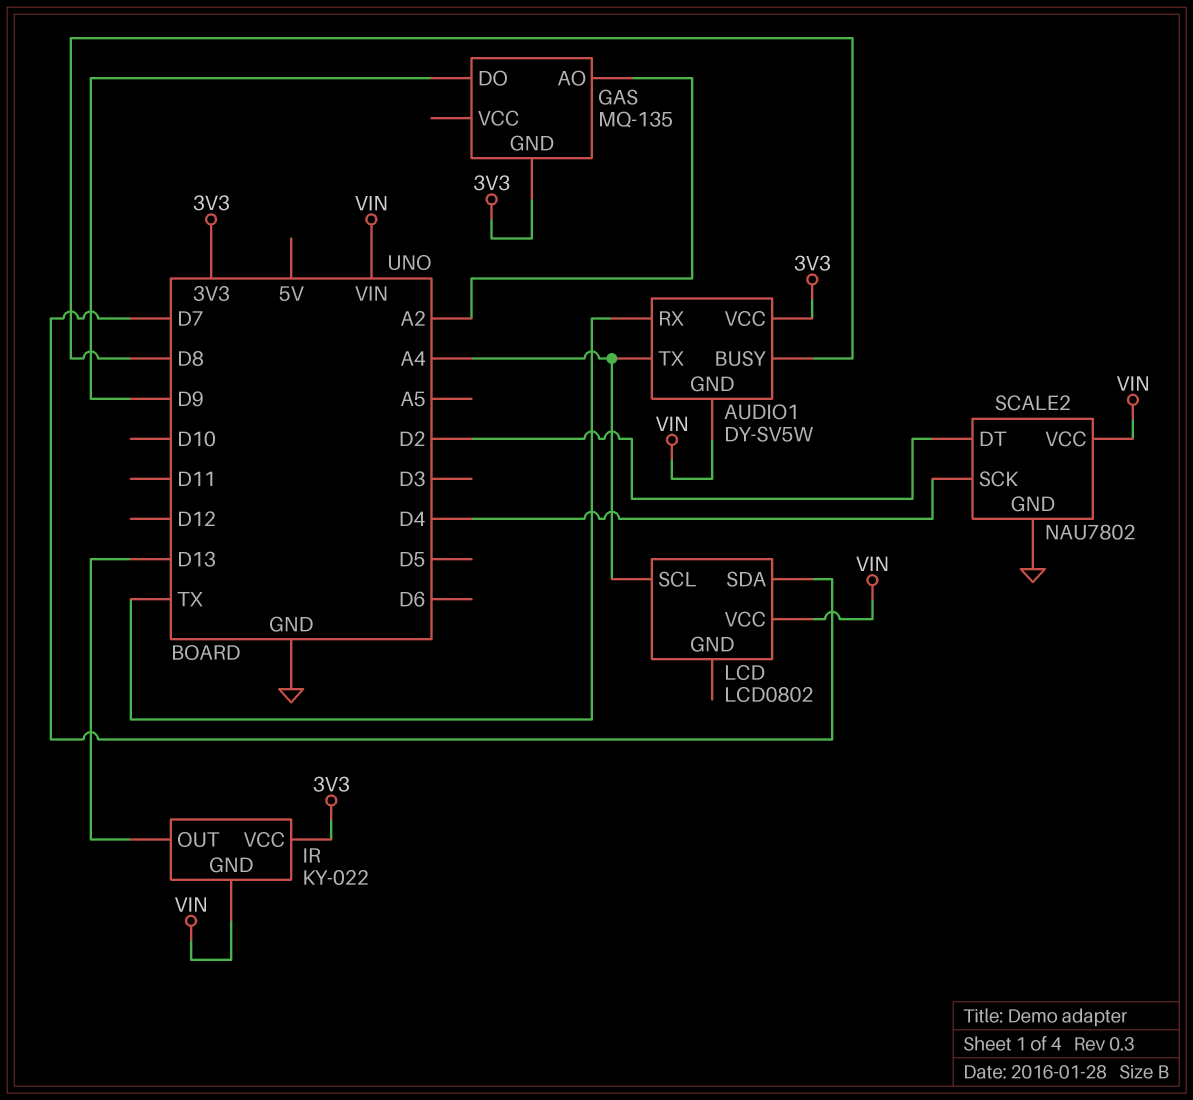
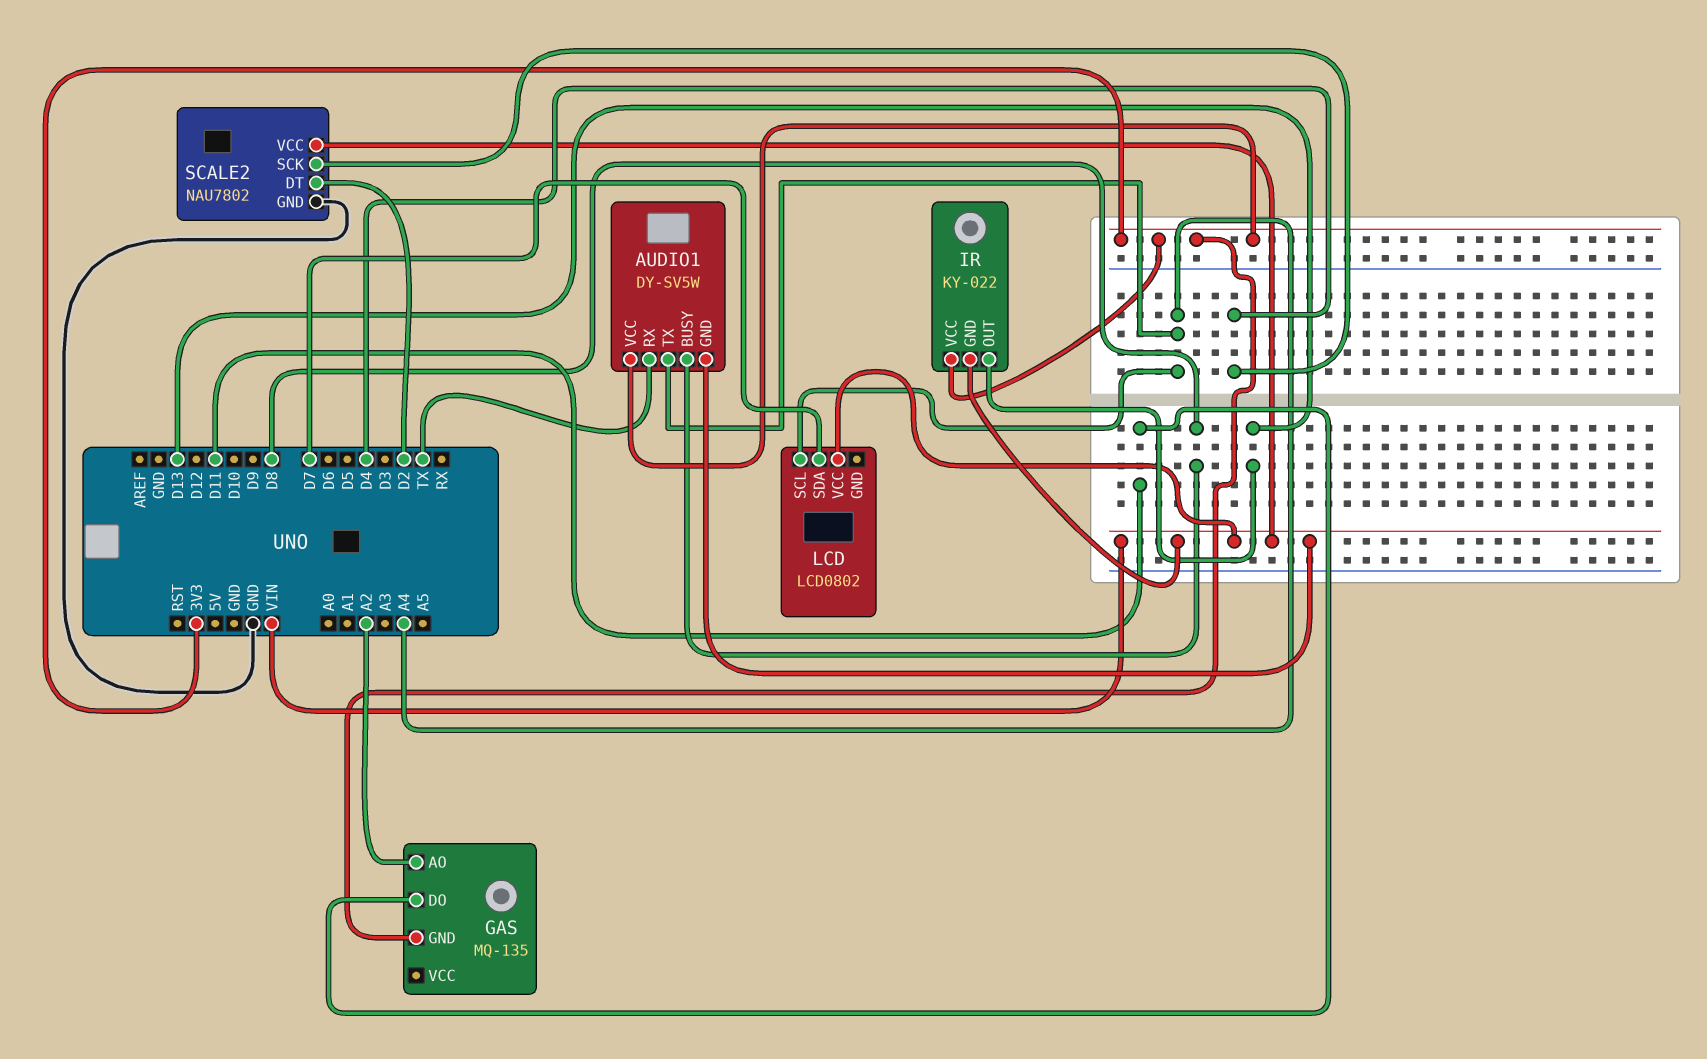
GAS pin DO: D9 -> D11

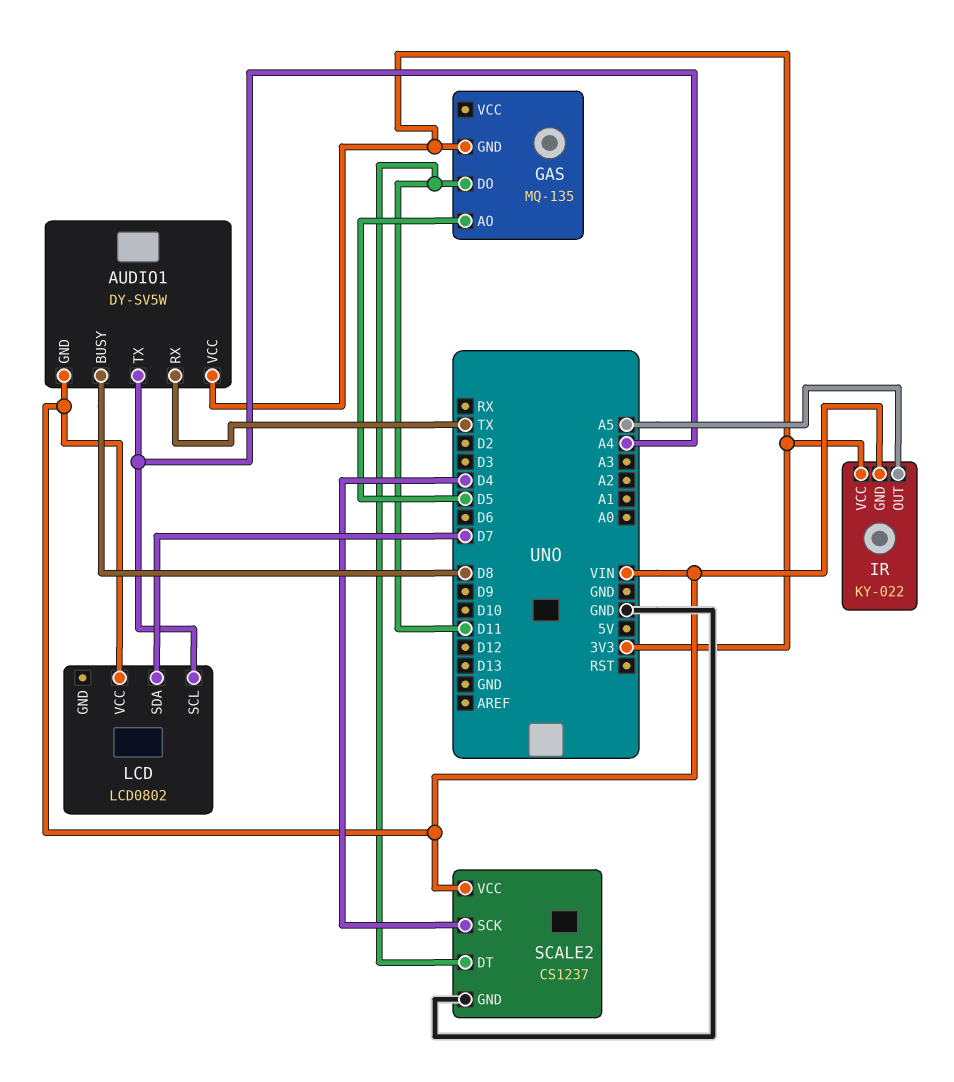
GAS pin AO: A2 -> D5
IR pin OUT: D13 -> A5
SCALE2: NAU7802 -> CS1237
SCALE2 pin DT: D2 -> D11

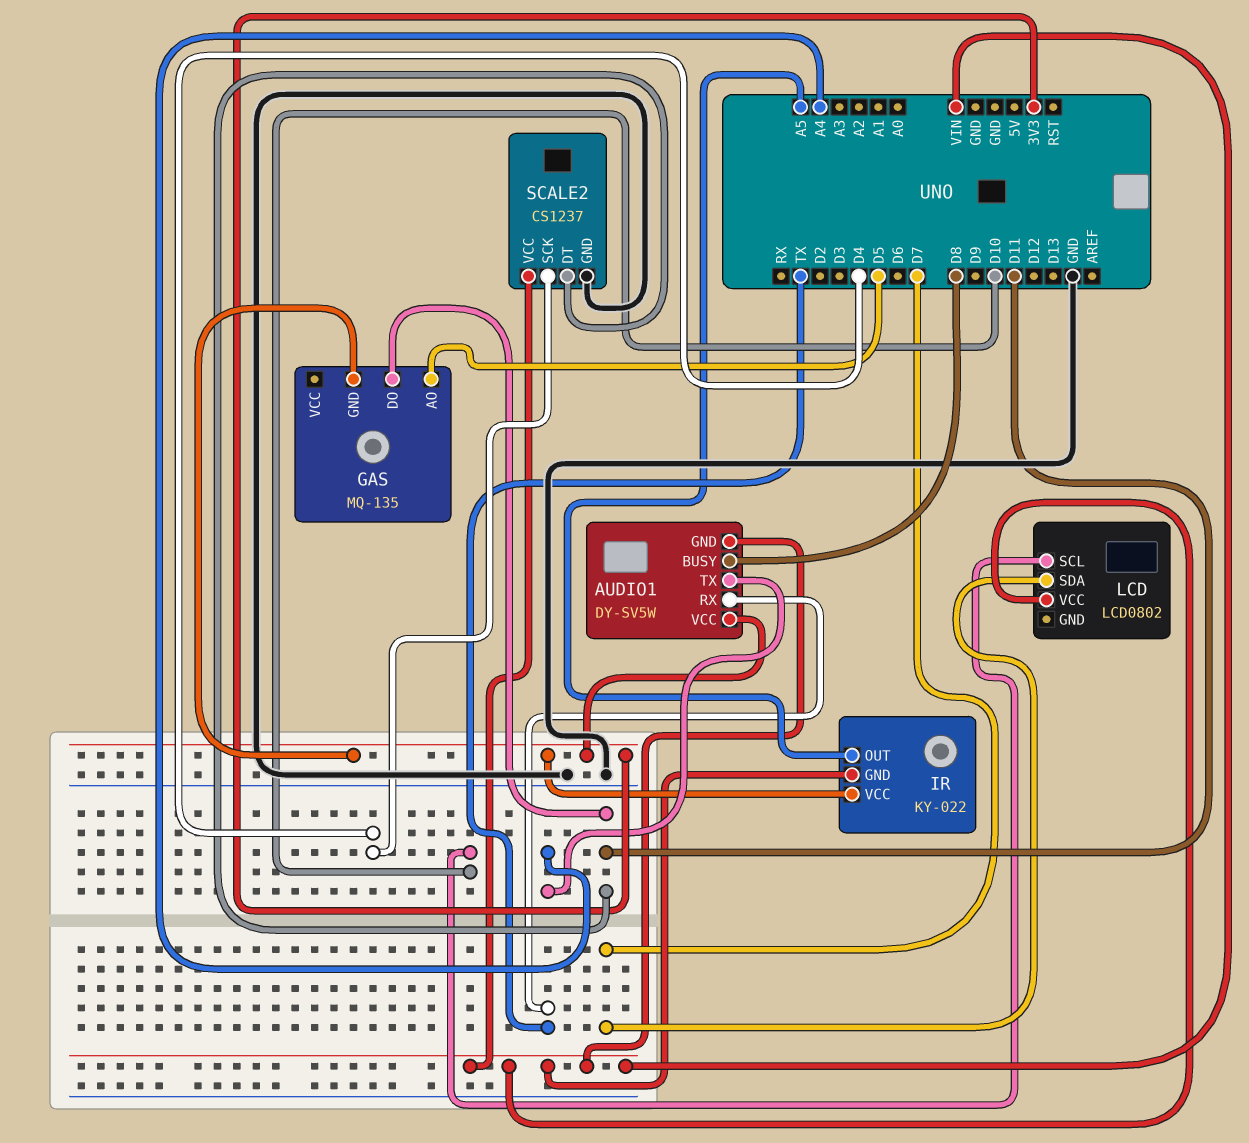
LCD pin SCL: A4 -> D10

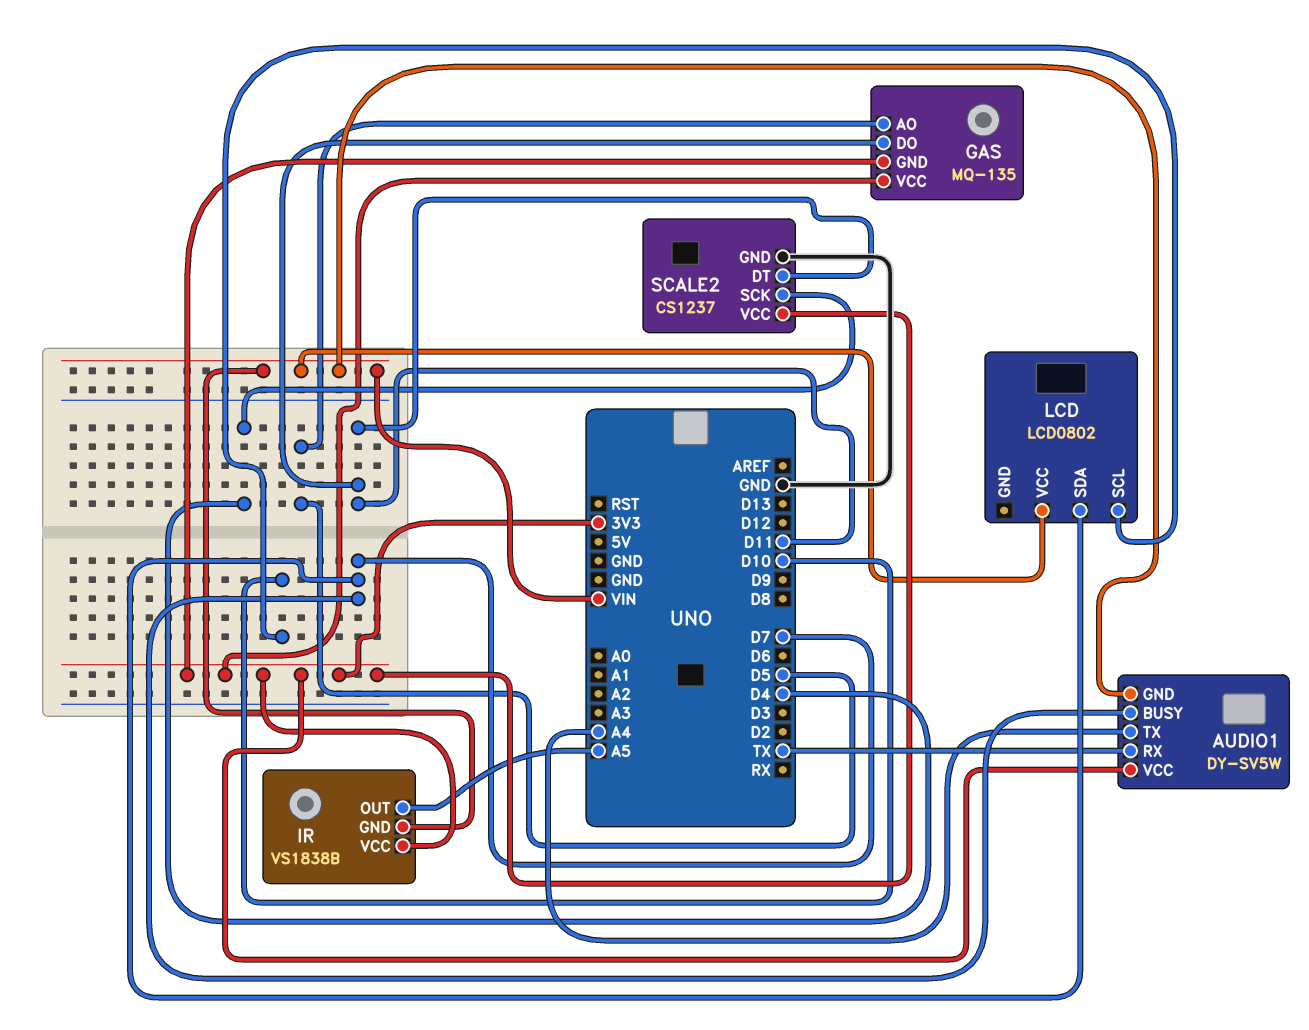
AUDIO1 pin BUSY: D8 -> D7
GAS pin VCC: none -> 3V3
IR: KY-022 -> VS1838B
SCALE2 pin VCC: VIN -> 3V3

